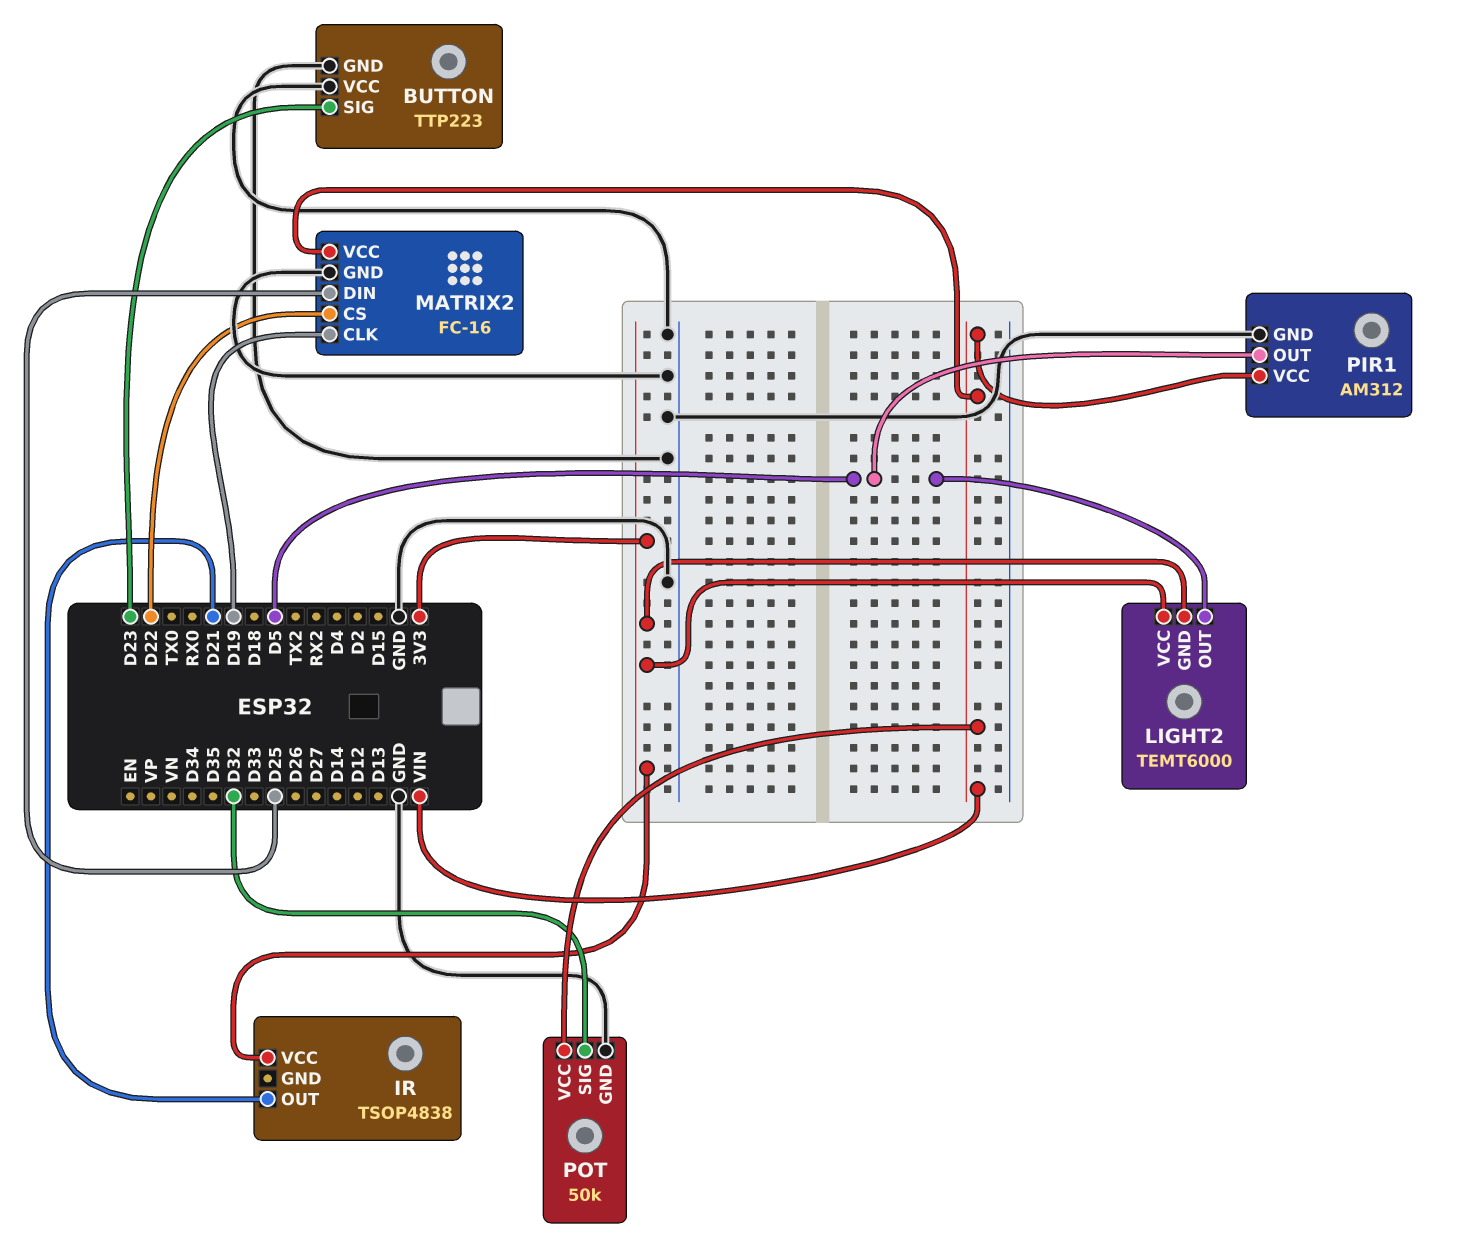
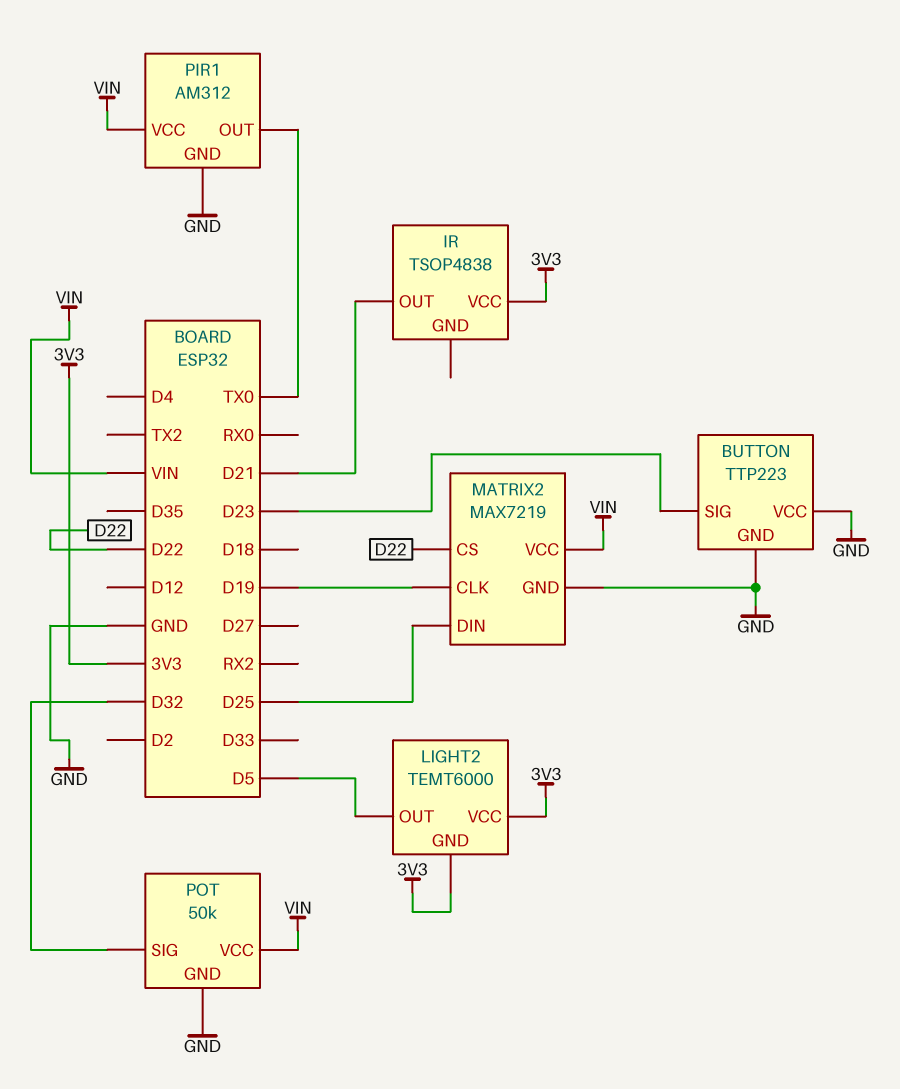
MATRIX2: FC-16 -> MAX7219
PIR1 pin OUT: D5 -> TX0

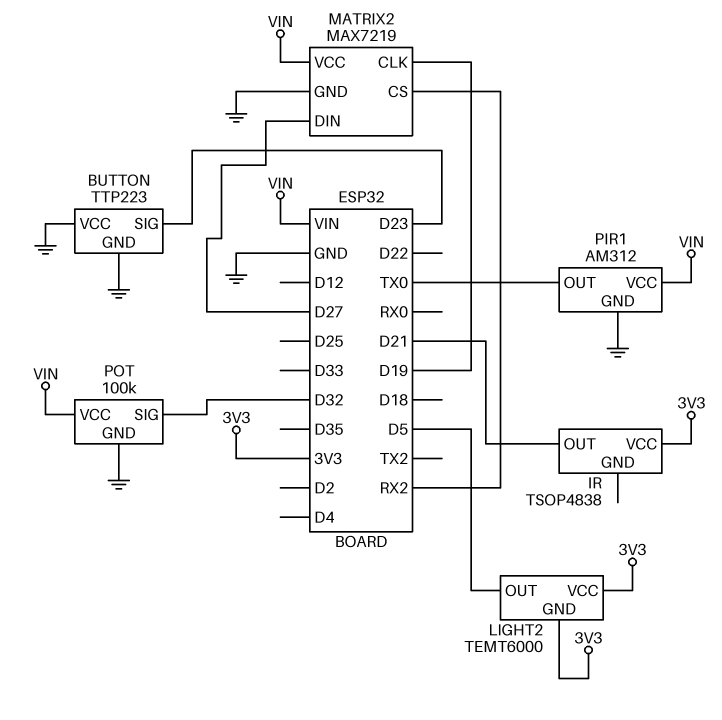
MATRIX2 pin CS: D22 -> RX2
MATRIX2 pin DIN: D25 -> D27
POT: 50k -> 100k

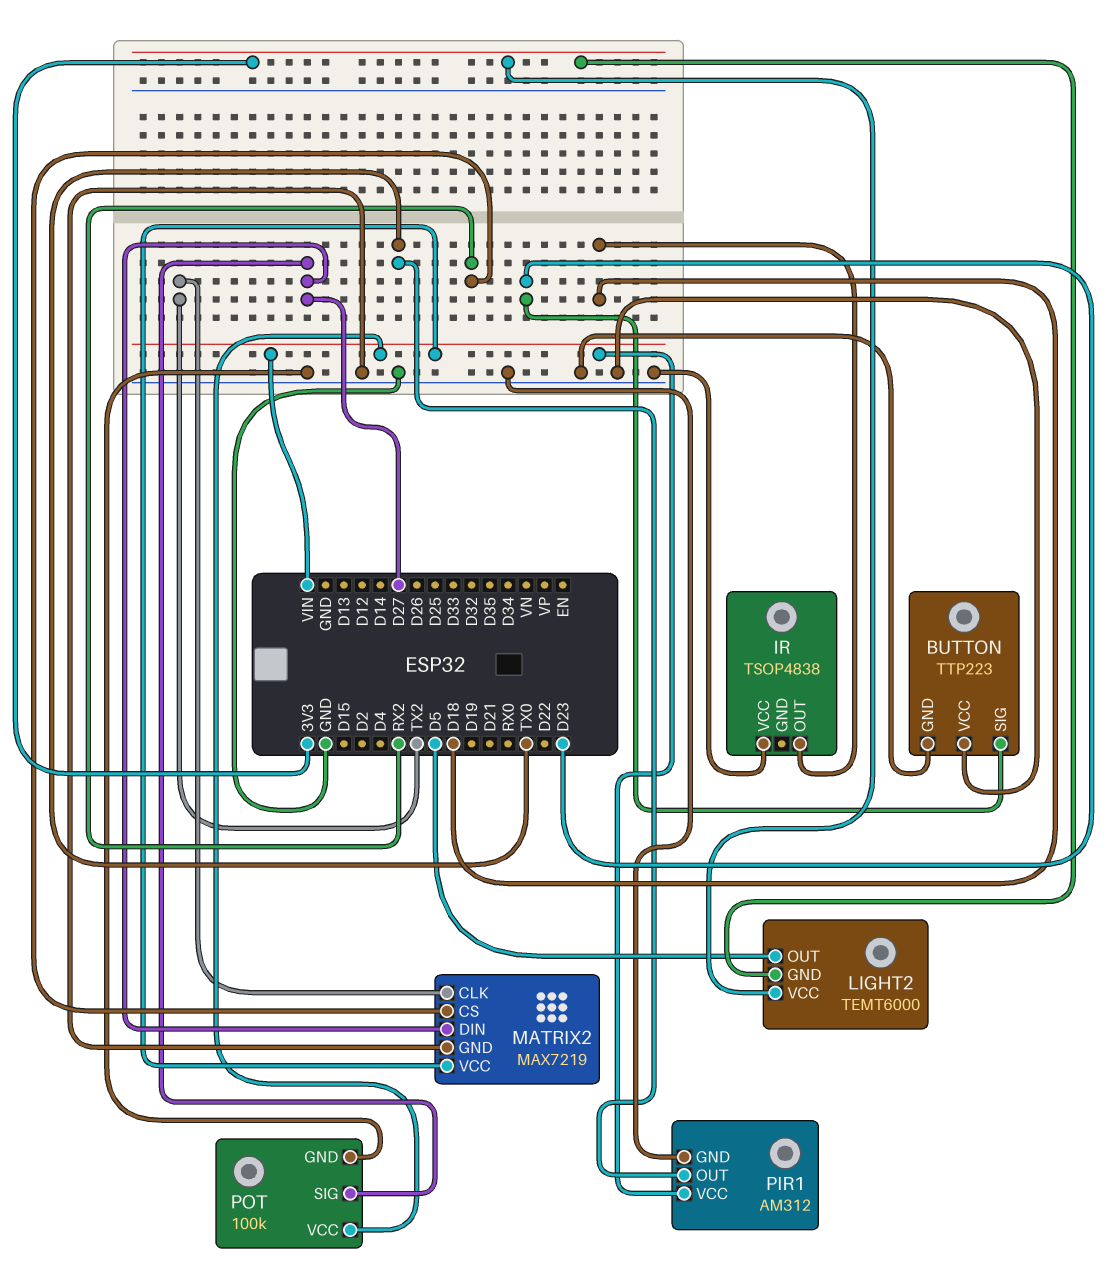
IR pin OUT: D21 -> D18
IR pin VCC: 3V3 -> GND
MATRIX2 pin CLK: D19 -> TX2
POT pin SIG: D32 -> D27

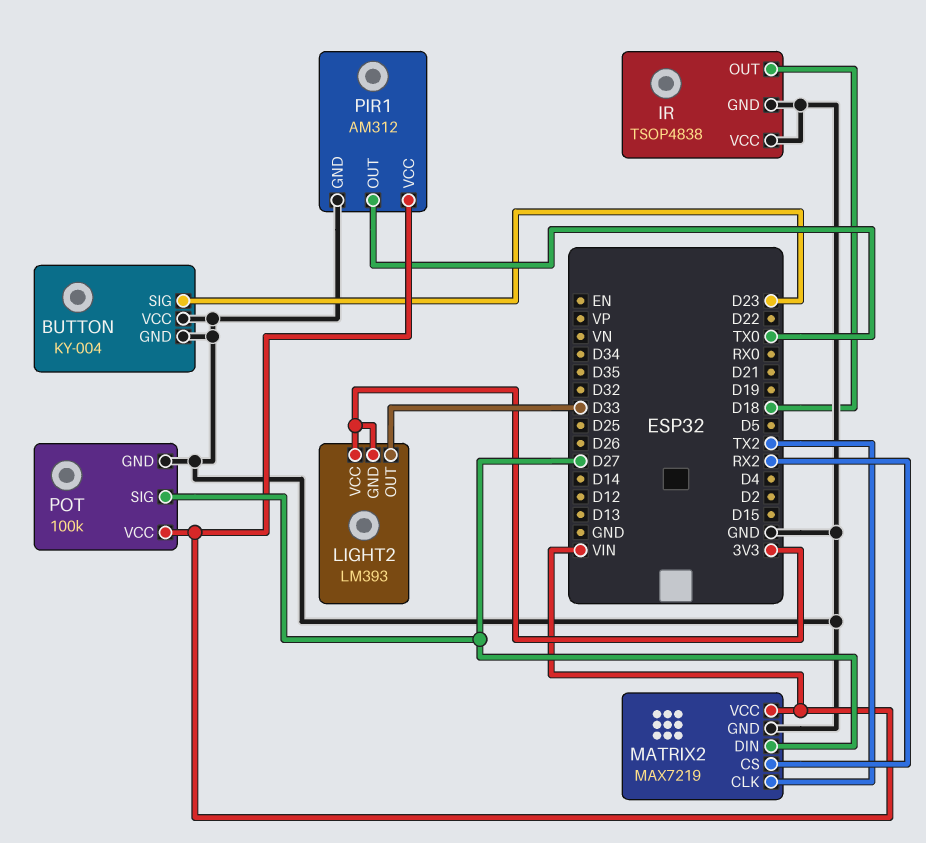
BUTTON: TTP223 -> KY-004
IR pin GND: none -> GND
LIGHT2: TEMT6000 -> LM393
LIGHT2 pin OUT: D5 -> D33

